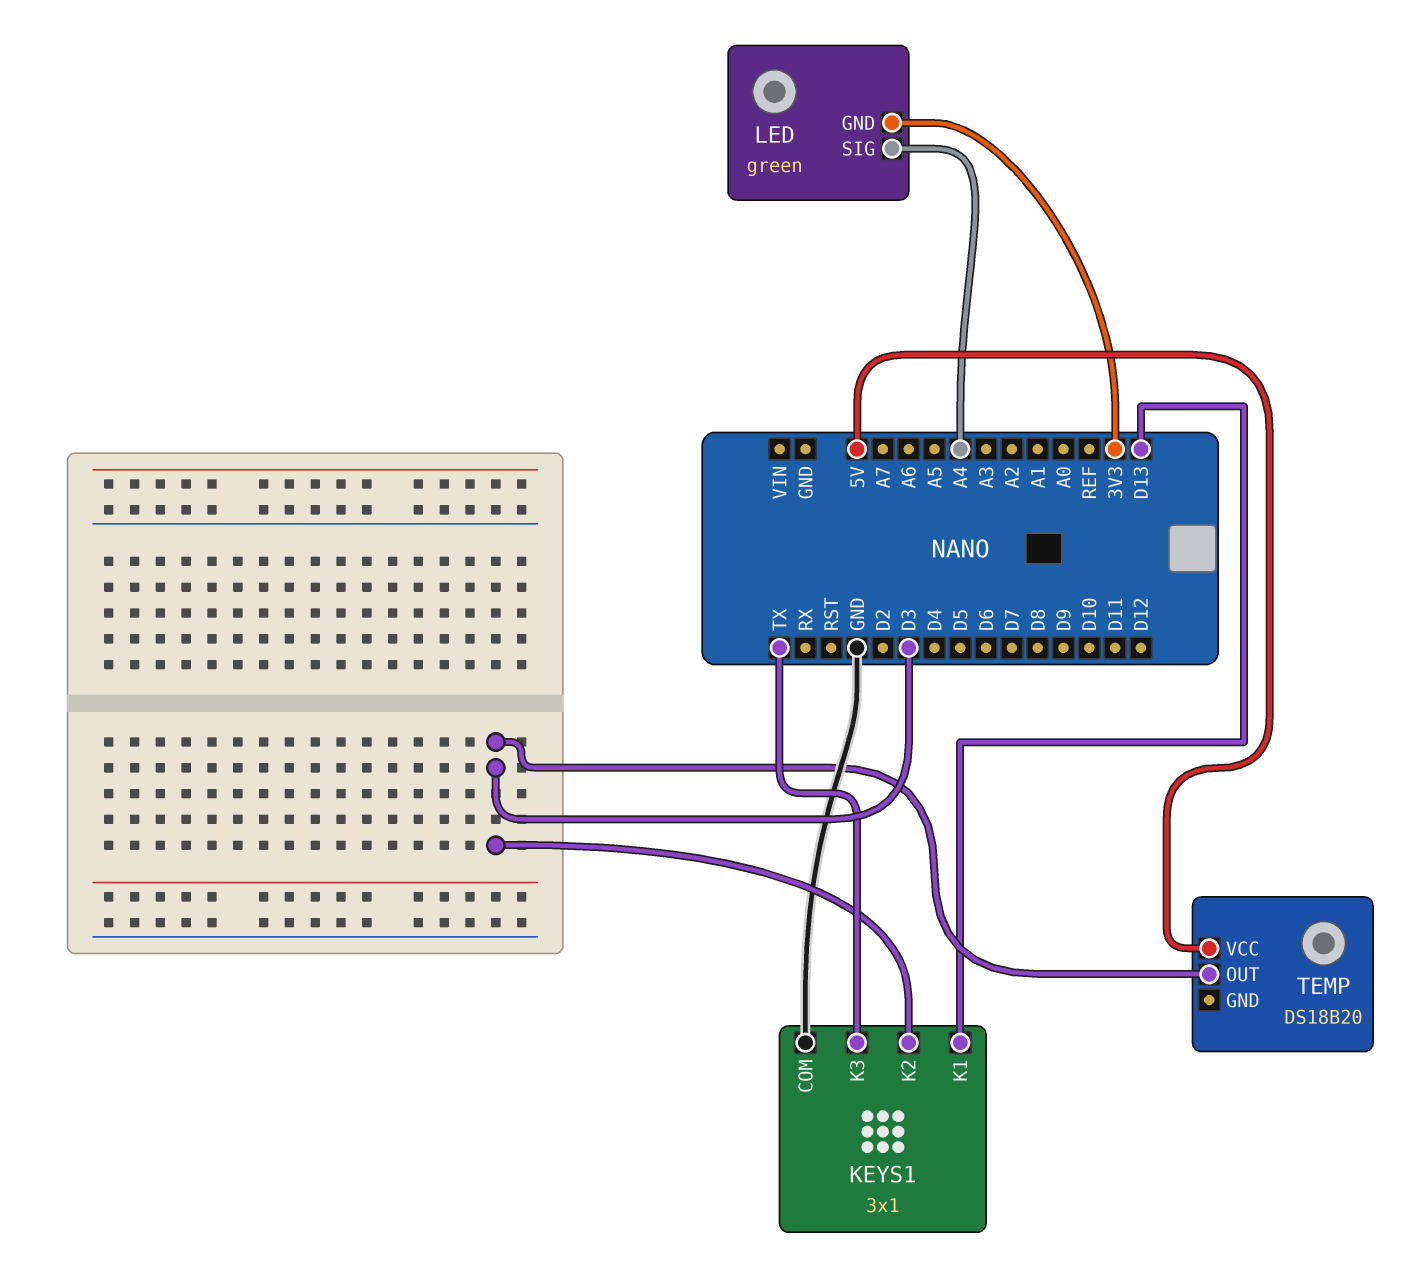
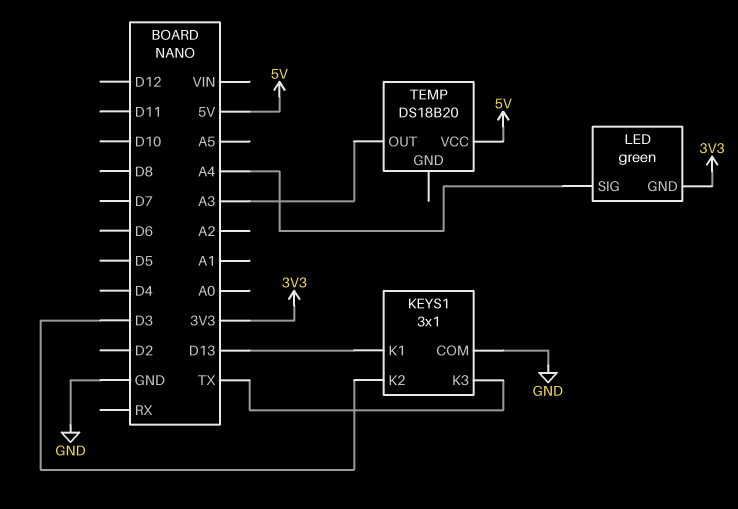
TEMP pin OUT: D3 -> A3

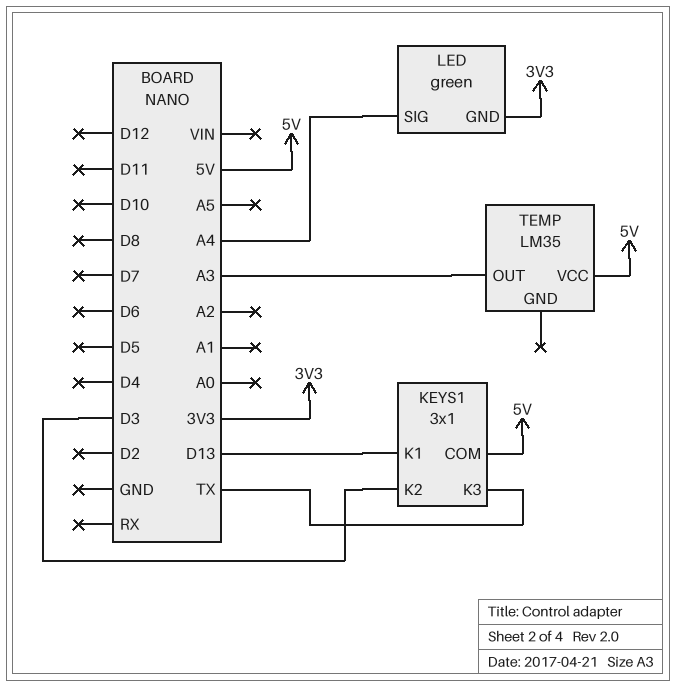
KEYS1 pin COM: GND -> 5V
TEMP: DS18B20 -> LM35

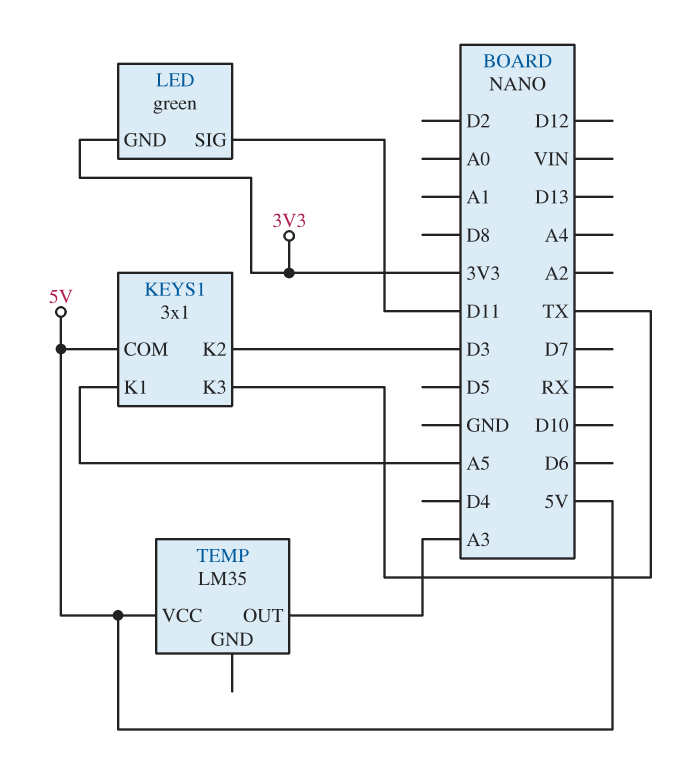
KEYS1 pin K1: D13 -> A5
LED pin SIG: A4 -> D11

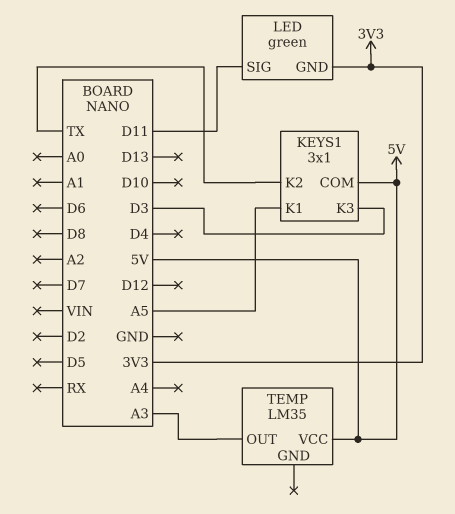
KEYS1 pin K2: D3 -> TX
KEYS1 pin K3: TX -> D3

